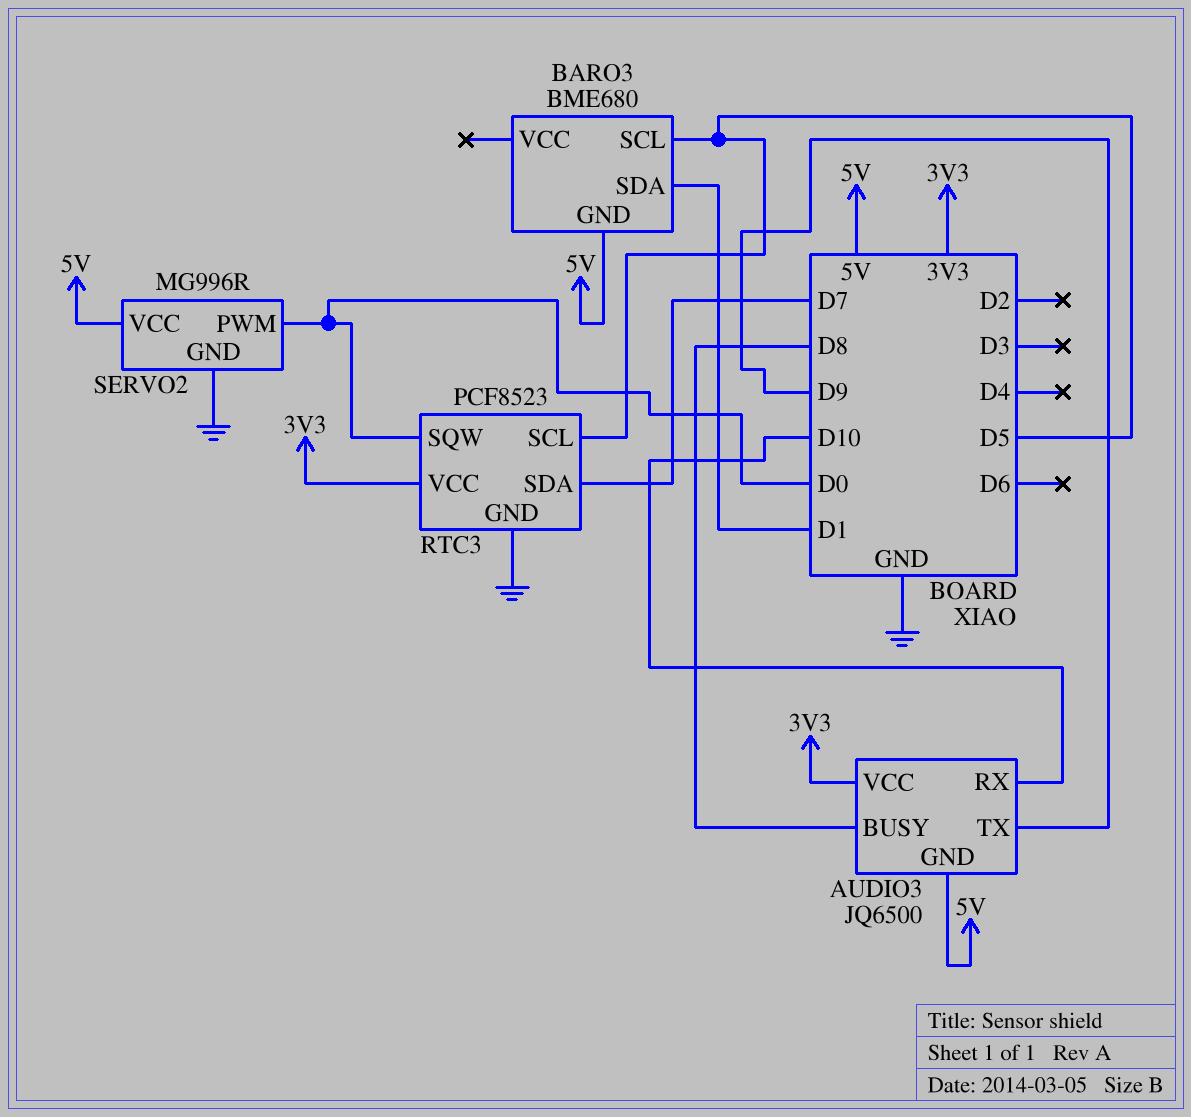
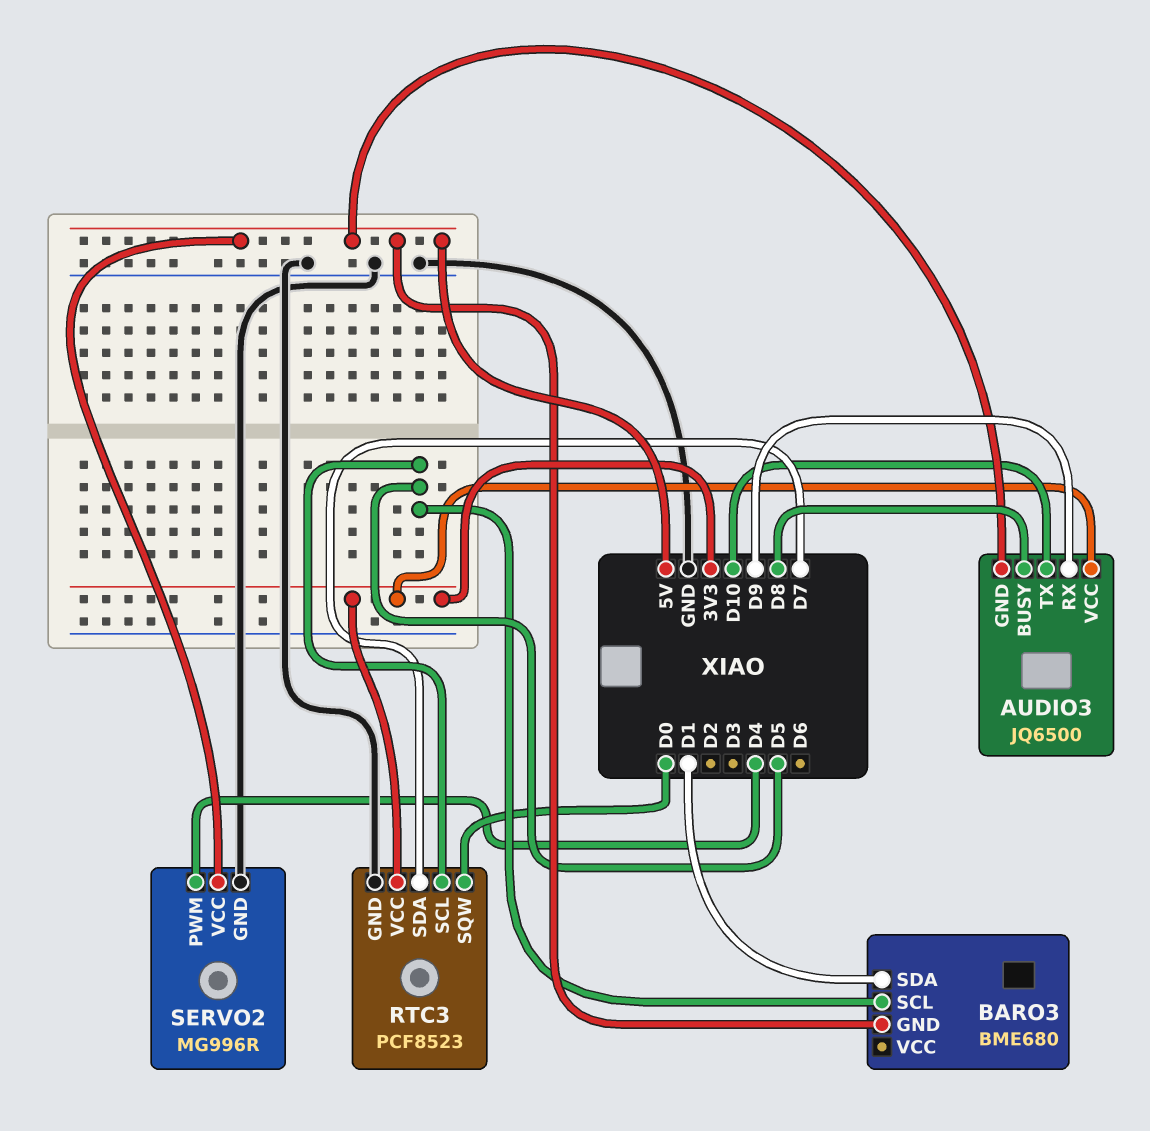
AUDIO3 pin RX: D10 -> D9
AUDIO3 pin TX: D9 -> D10
SERVO2 pin PWM: D0 -> D4

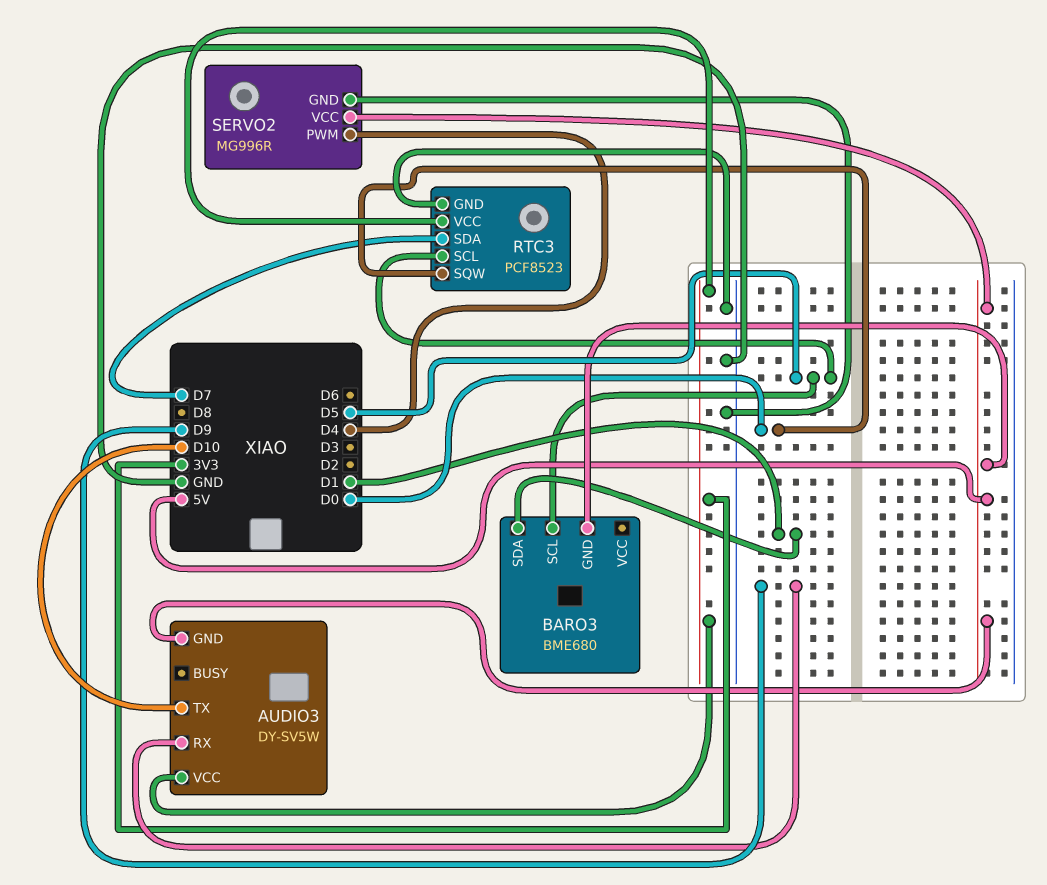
AUDIO3: JQ6500 -> DY-SV5W
AUDIO3 pin BUSY: D8 -> none

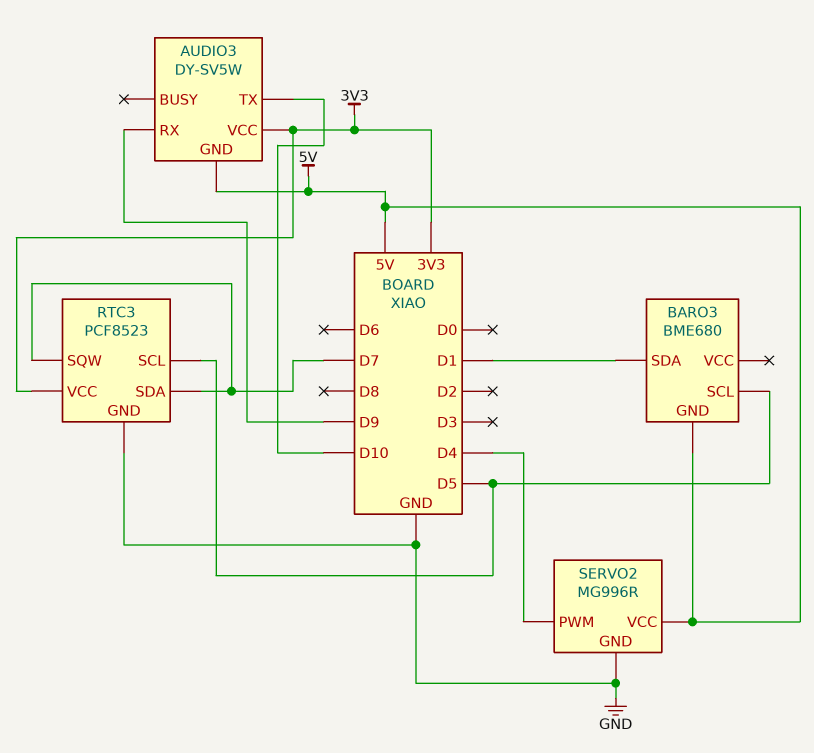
RTC3 pin SQW: D0 -> D7

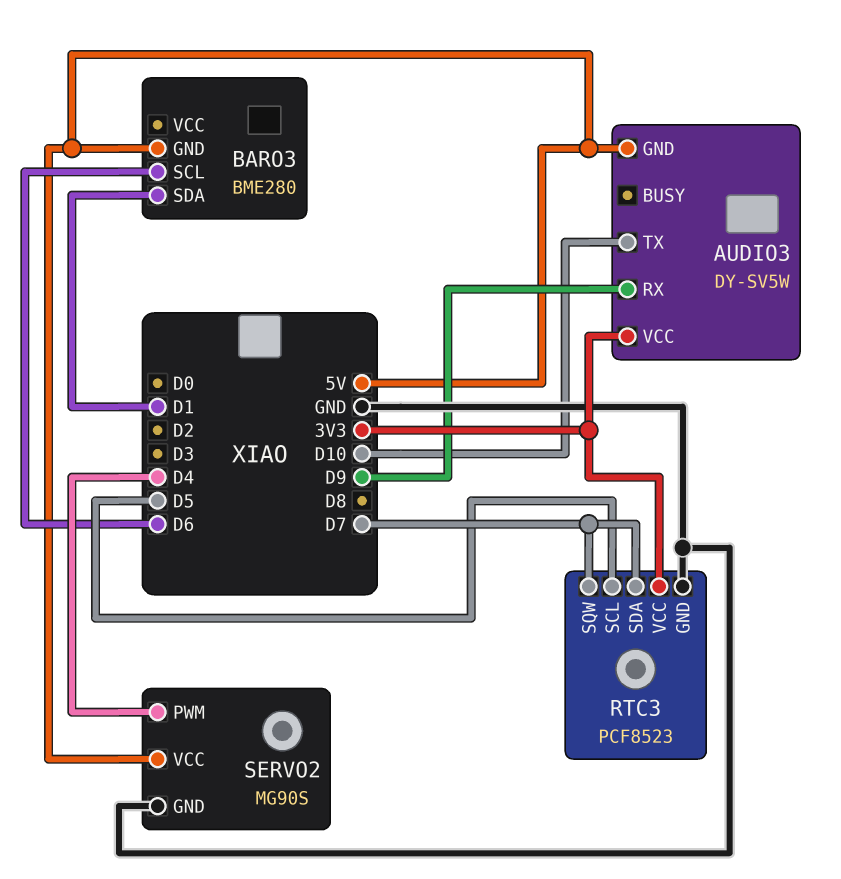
BARO3: BME680 -> BME280
BARO3 pin SCL: D5 -> D6
SERVO2: MG996R -> MG90S

